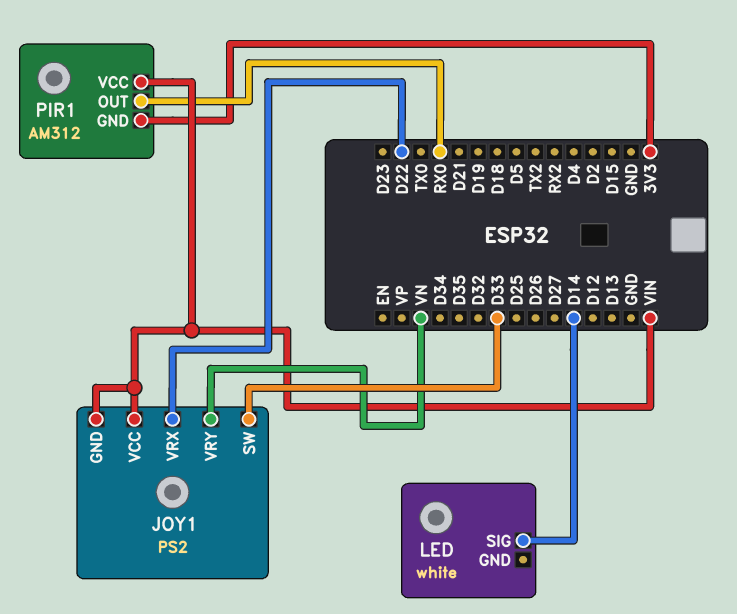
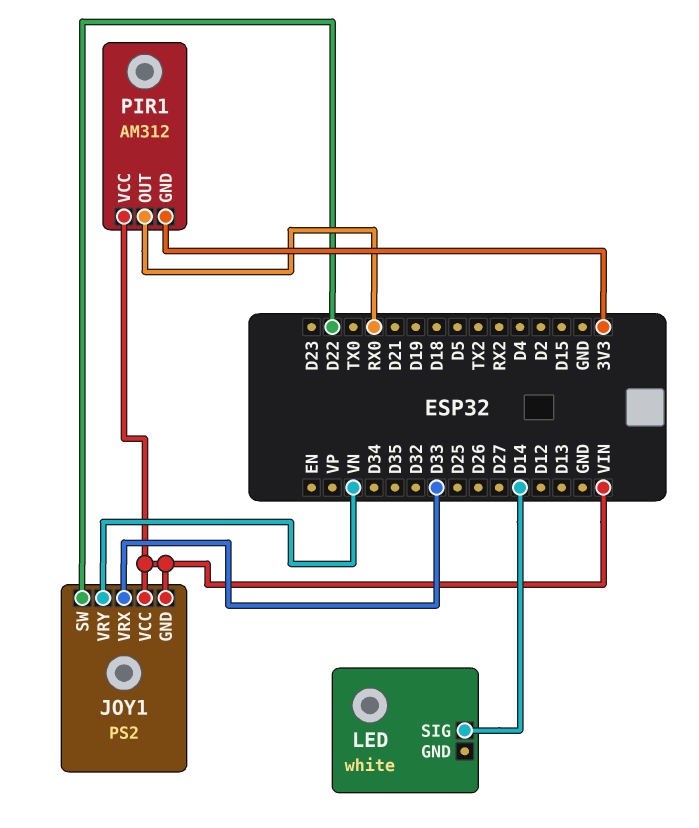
JOY1 pin SW: D33 -> D22
JOY1 pin VRX: D22 -> D33

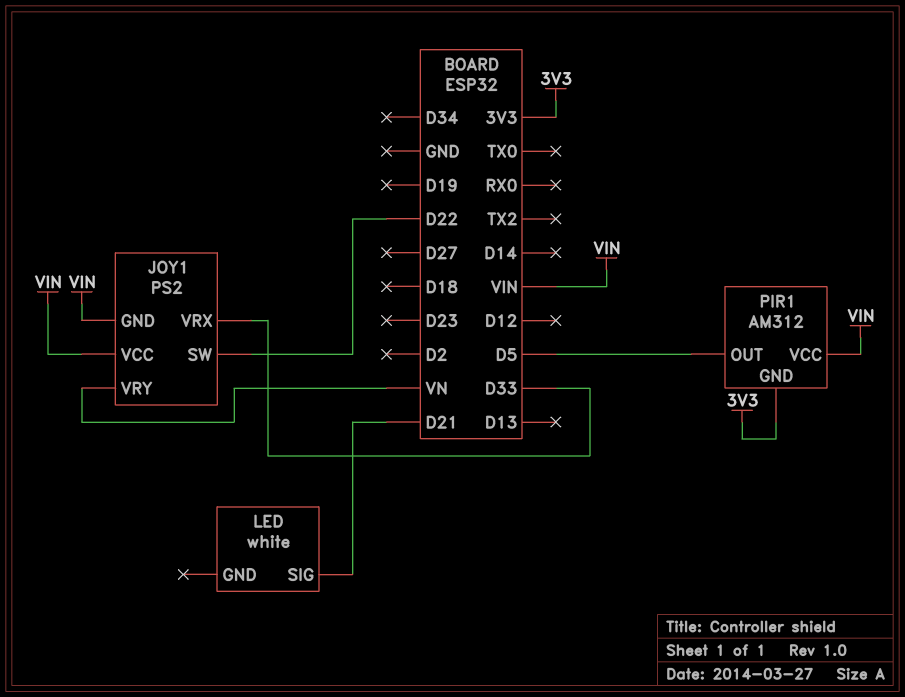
LED pin SIG: D14 -> D21
PIR1 pin OUT: RX0 -> D5

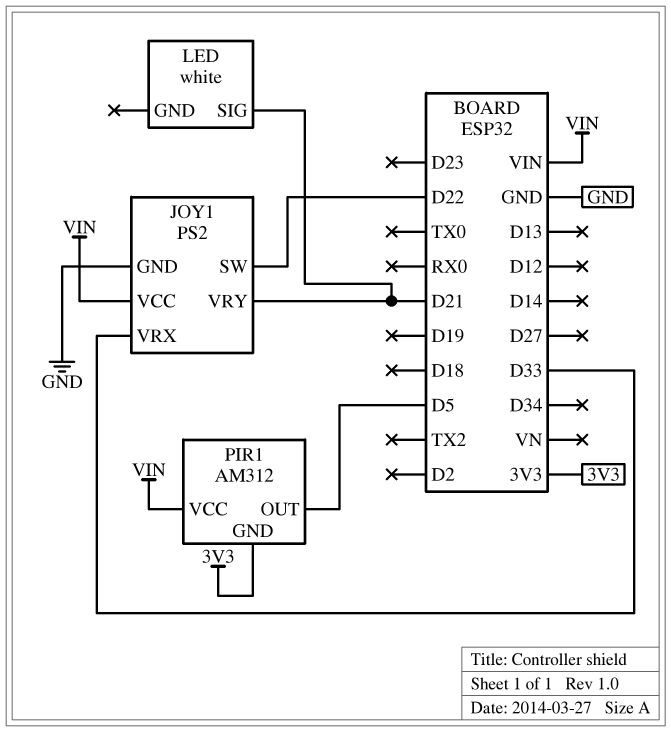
JOY1 pin GND: VIN -> GND
JOY1 pin VRY: VN -> D21

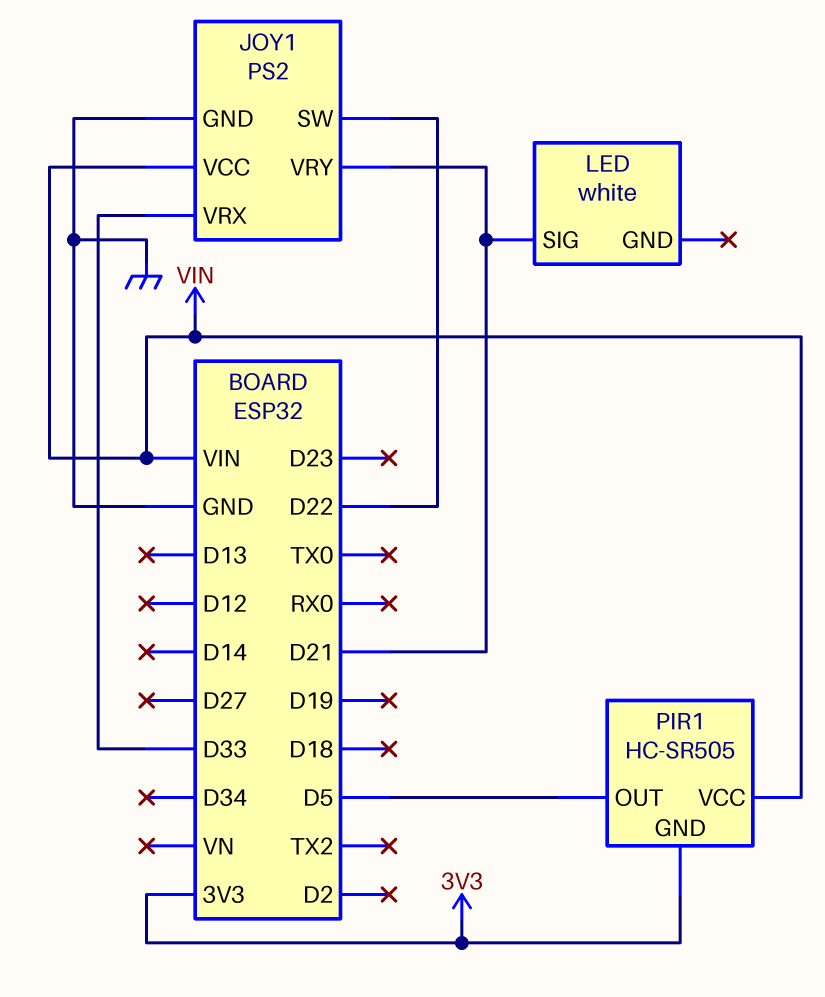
PIR1: AM312 -> HC-SR505

